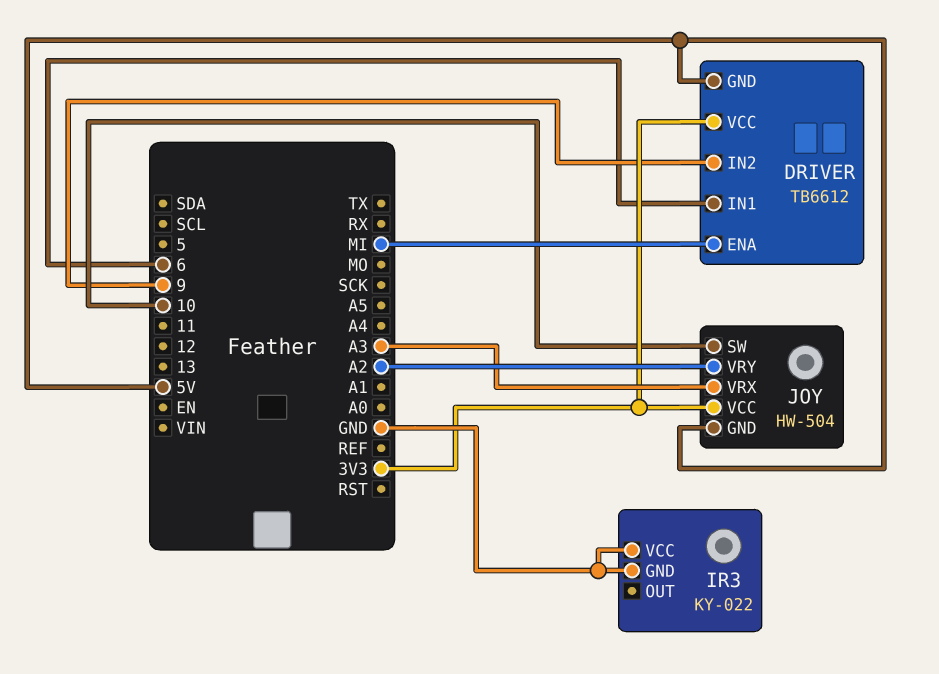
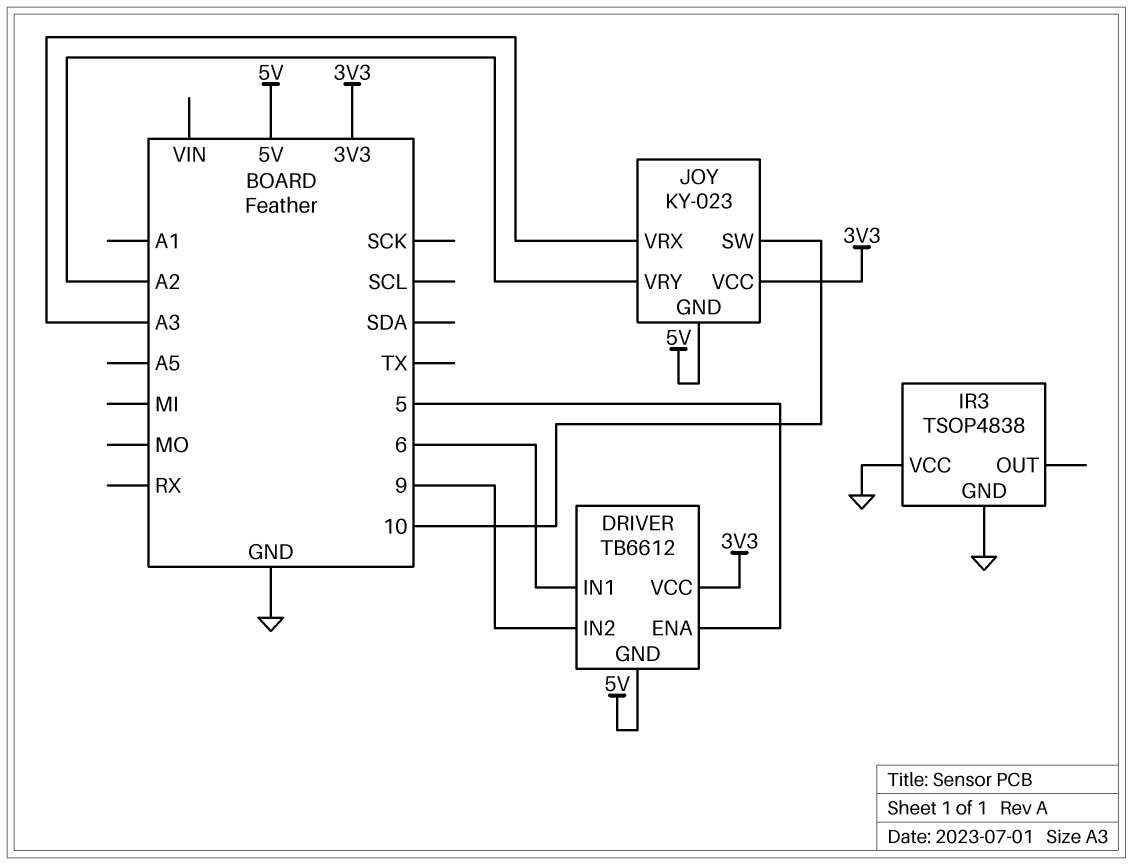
DRIVER pin ENA: MI -> 5
IR3: KY-022 -> TSOP4838
JOY: HW-504 -> KY-023

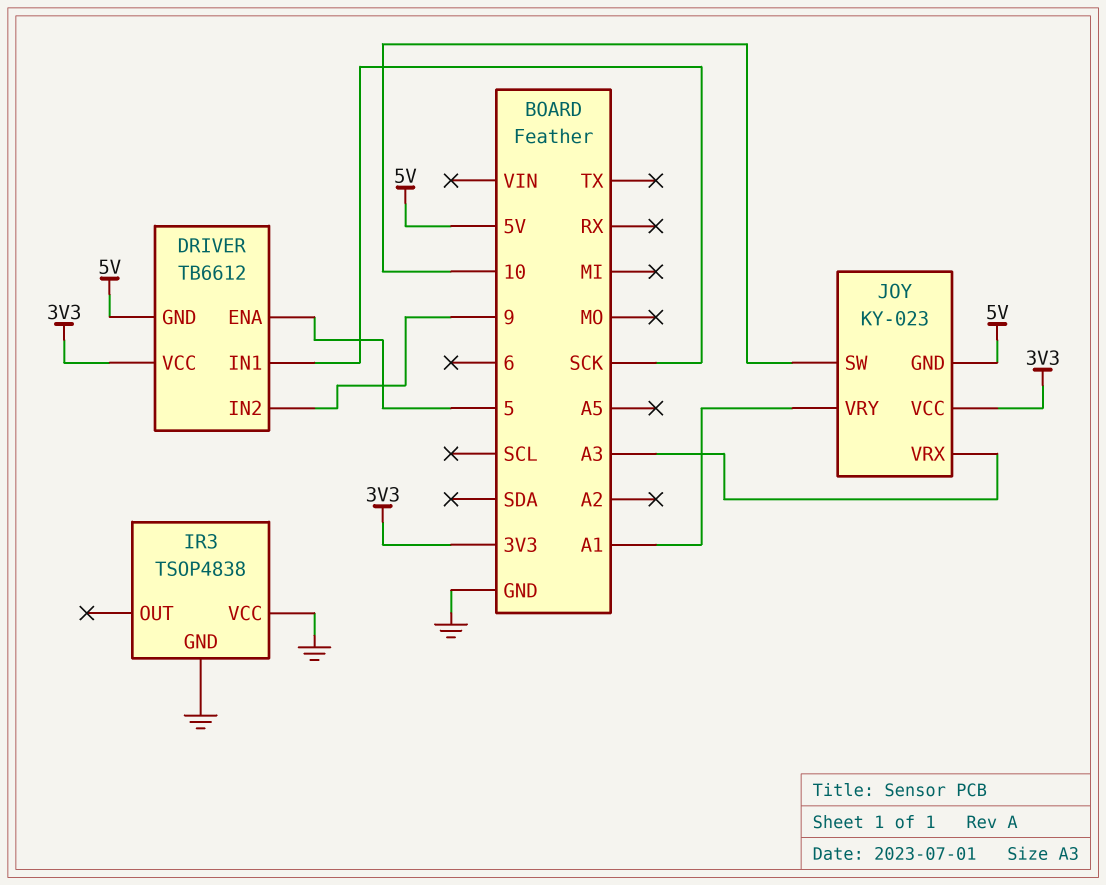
DRIVER pin IN1: 6 -> SCK
JOY pin VRY: A2 -> A1

